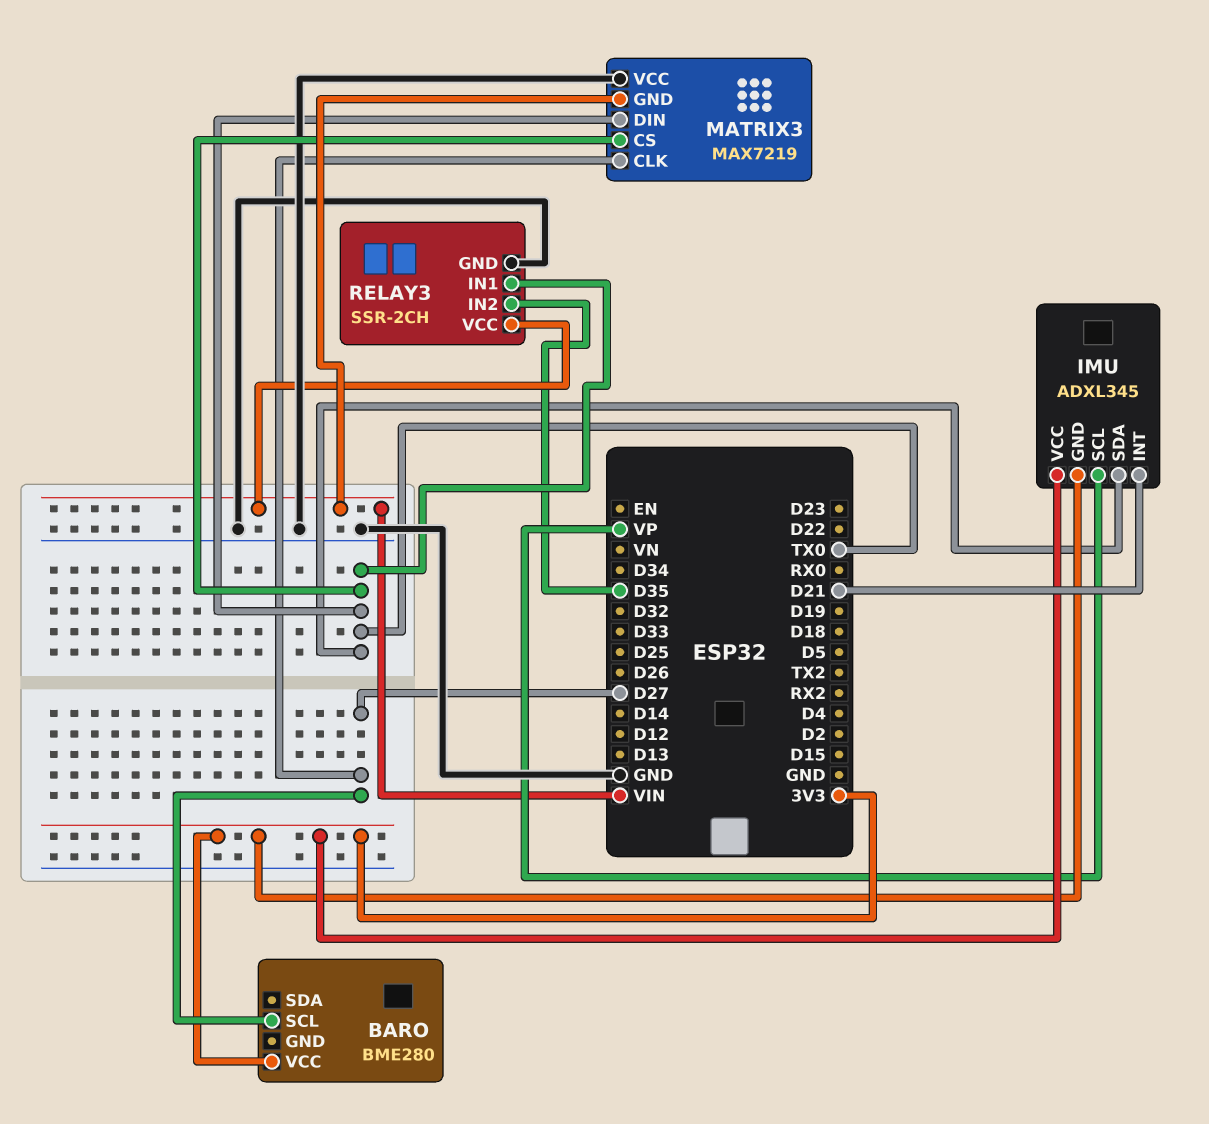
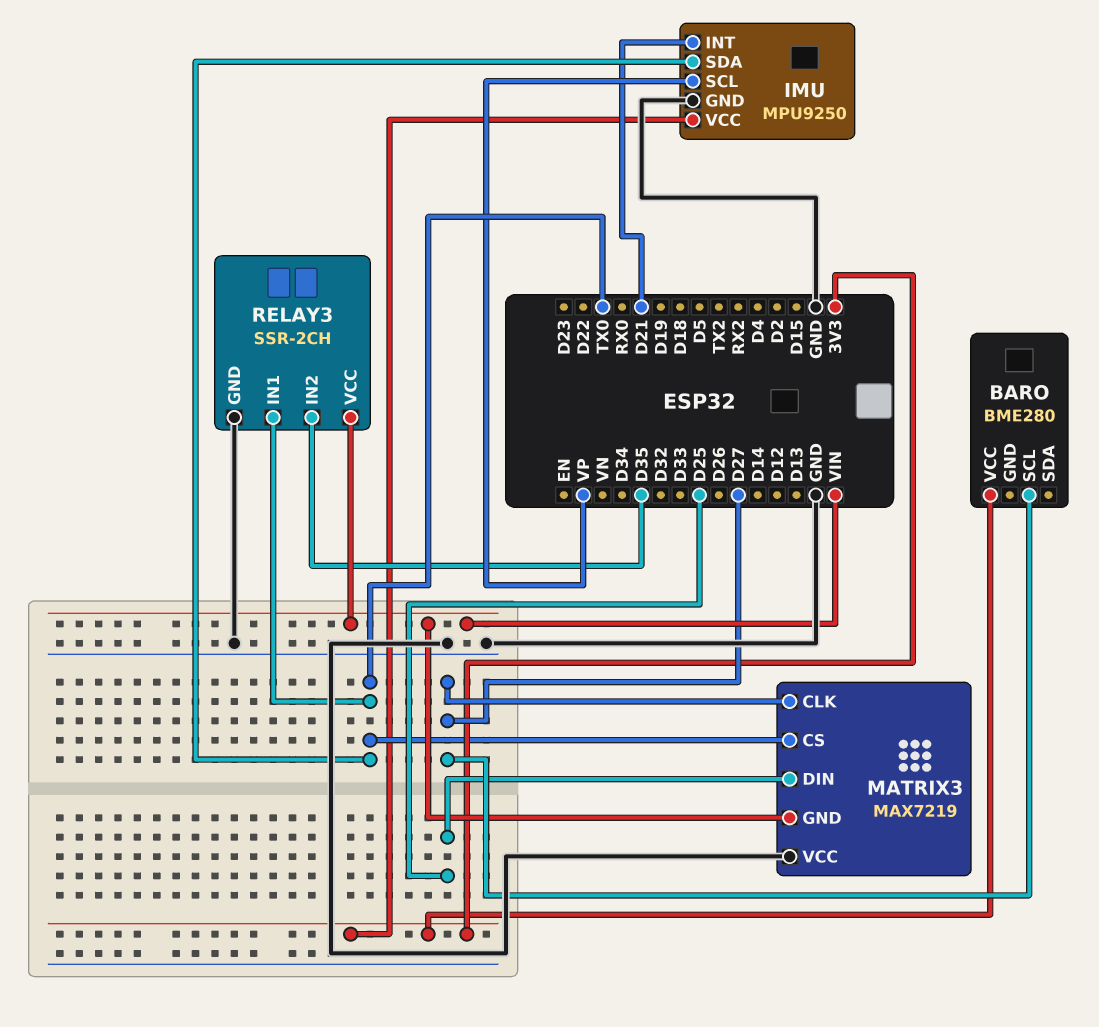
IMU: ADXL345 -> MPU9250
IMU pin GND: 3V3 -> GND
MATRIX3 pin DIN: TX0 -> D25

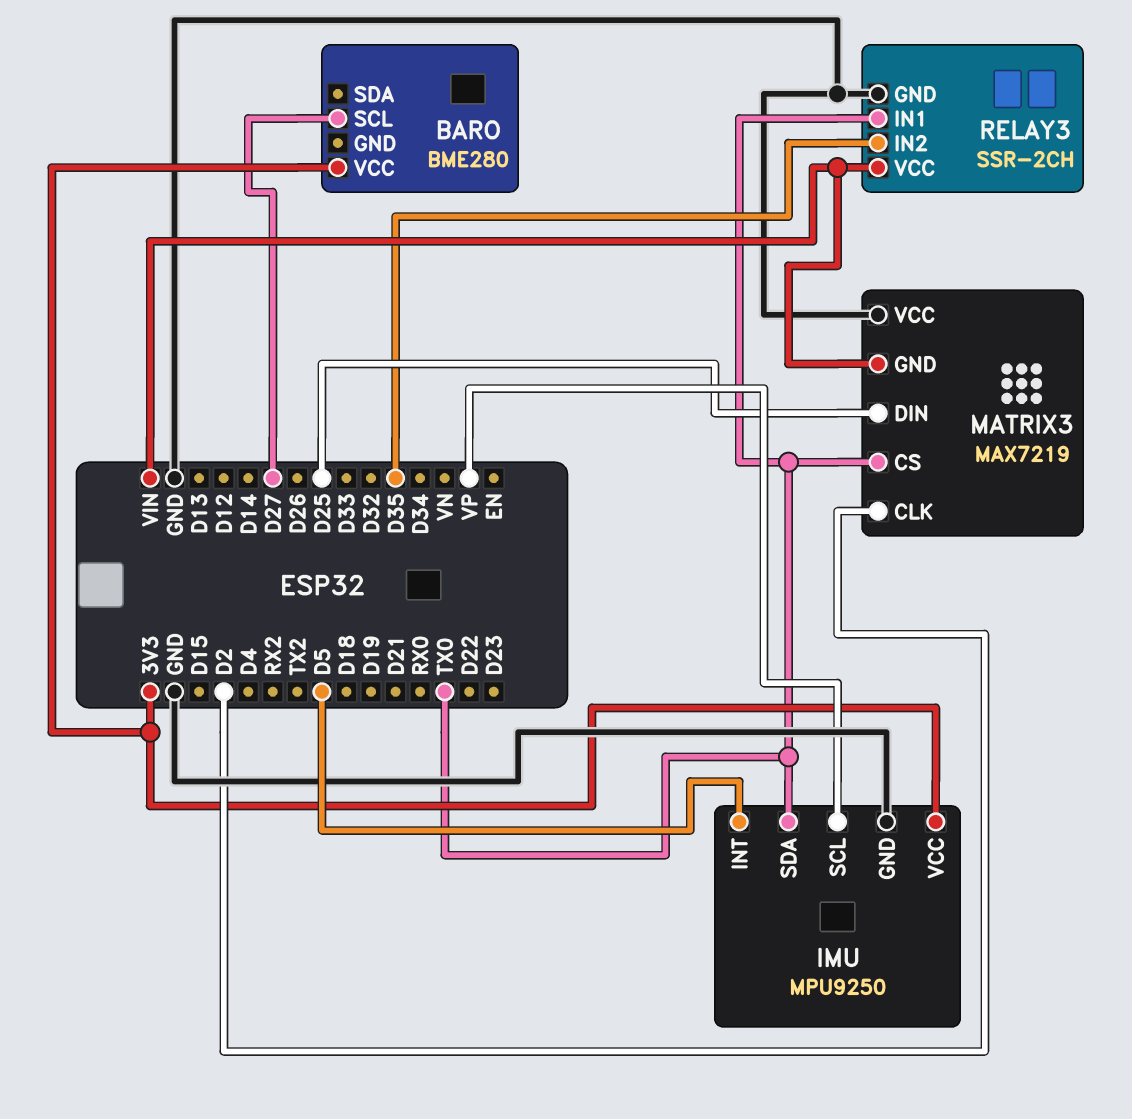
IMU pin INT: D21 -> D5
MATRIX3 pin CLK: D27 -> D2

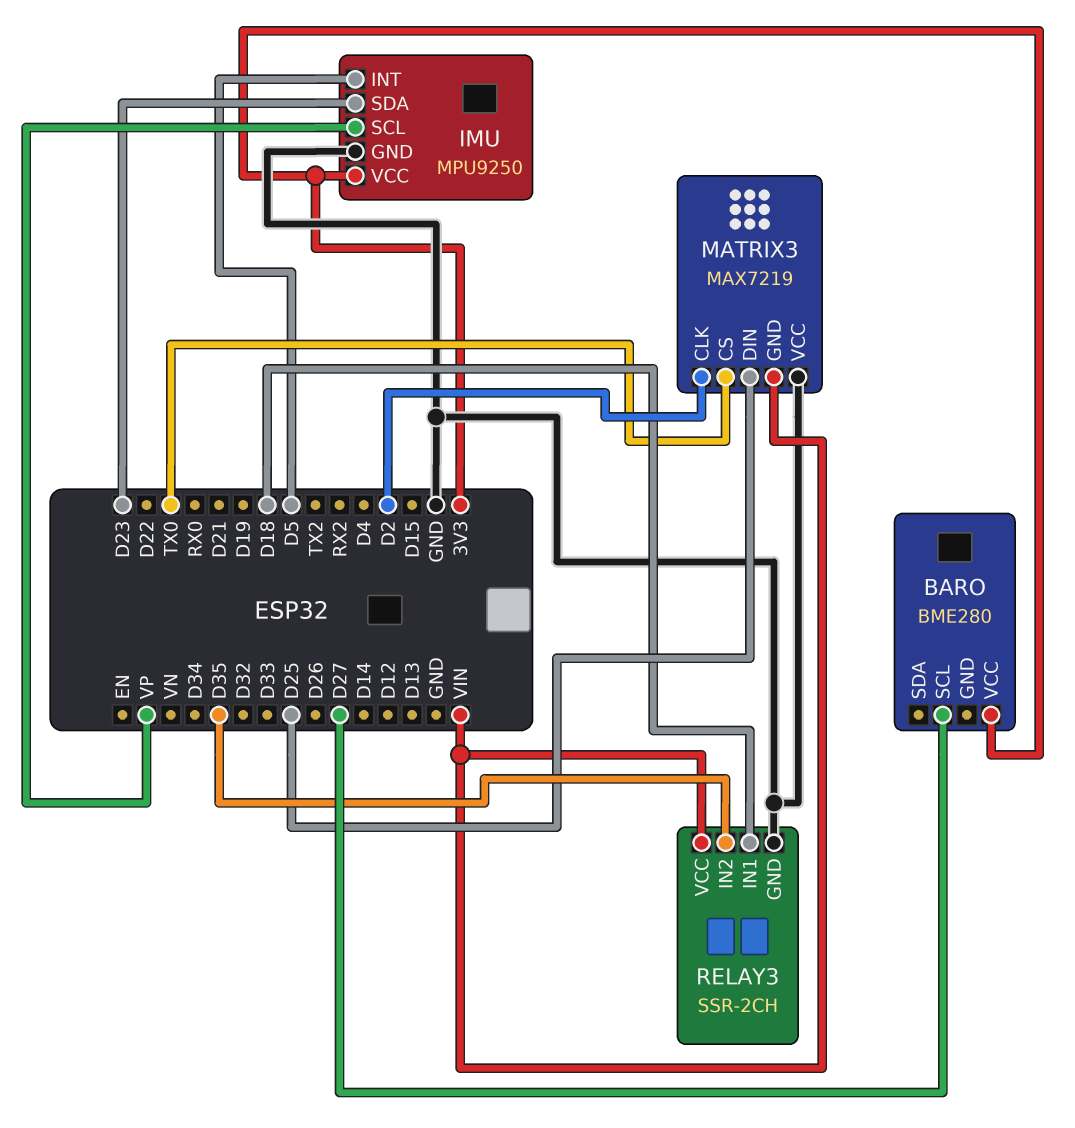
IMU pin SDA: TX0 -> D23
RELAY3 pin IN1: TX0 -> D18

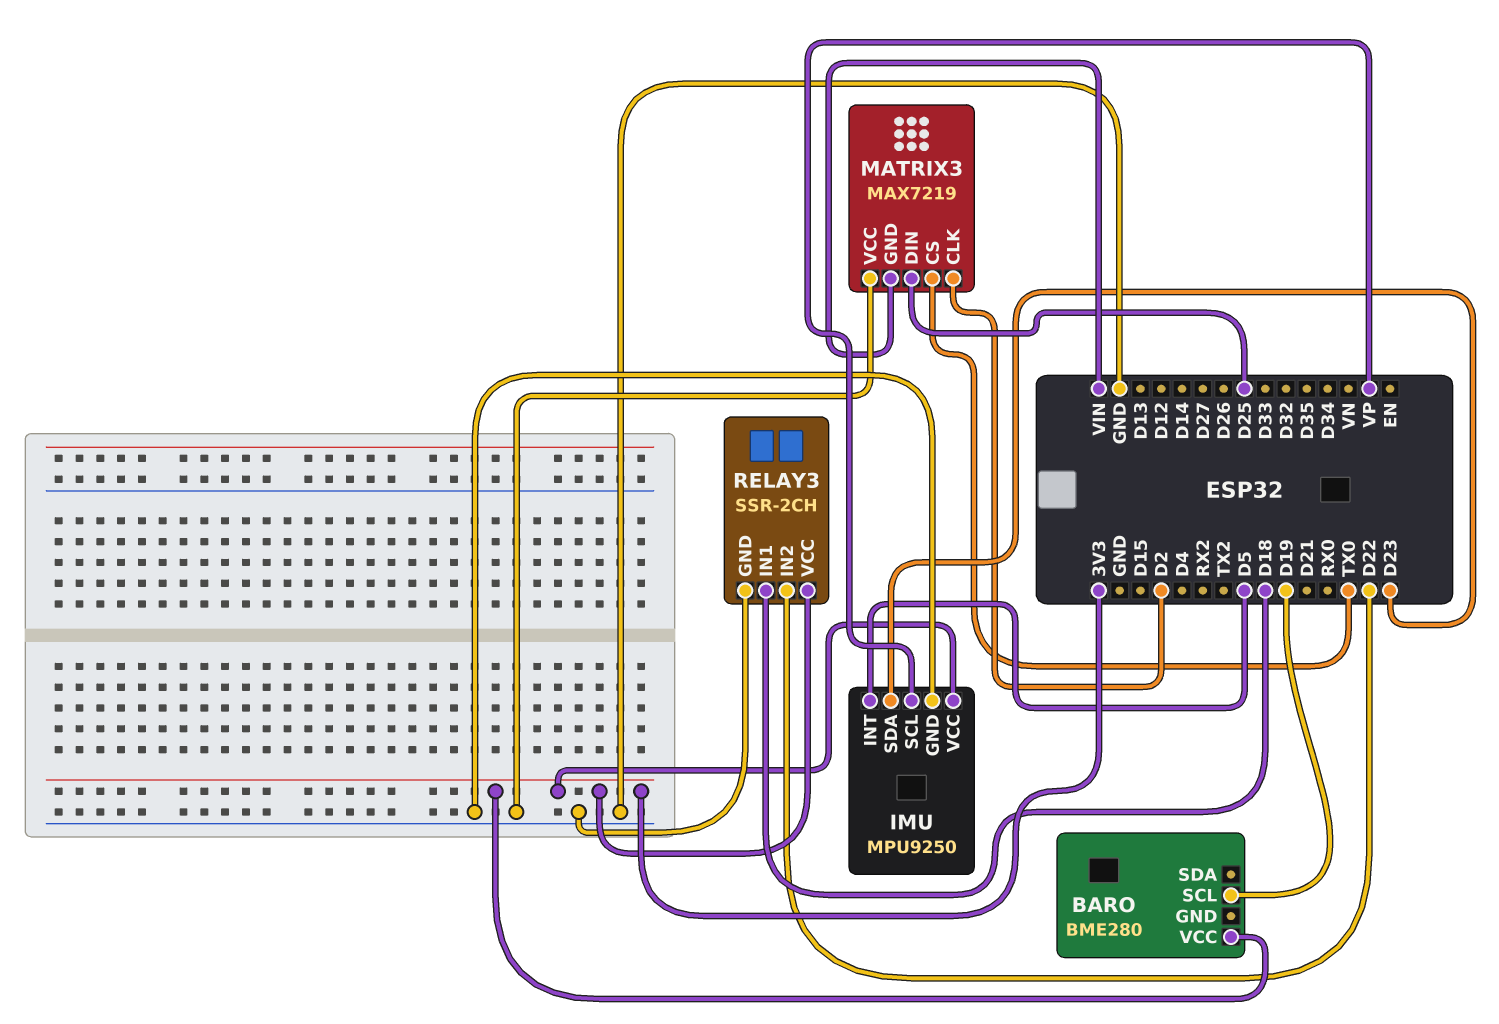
BARO pin SCL: D27 -> D19
RELAY3 pin IN2: D35 -> D22
RELAY3 pin VCC: VIN -> 3V3

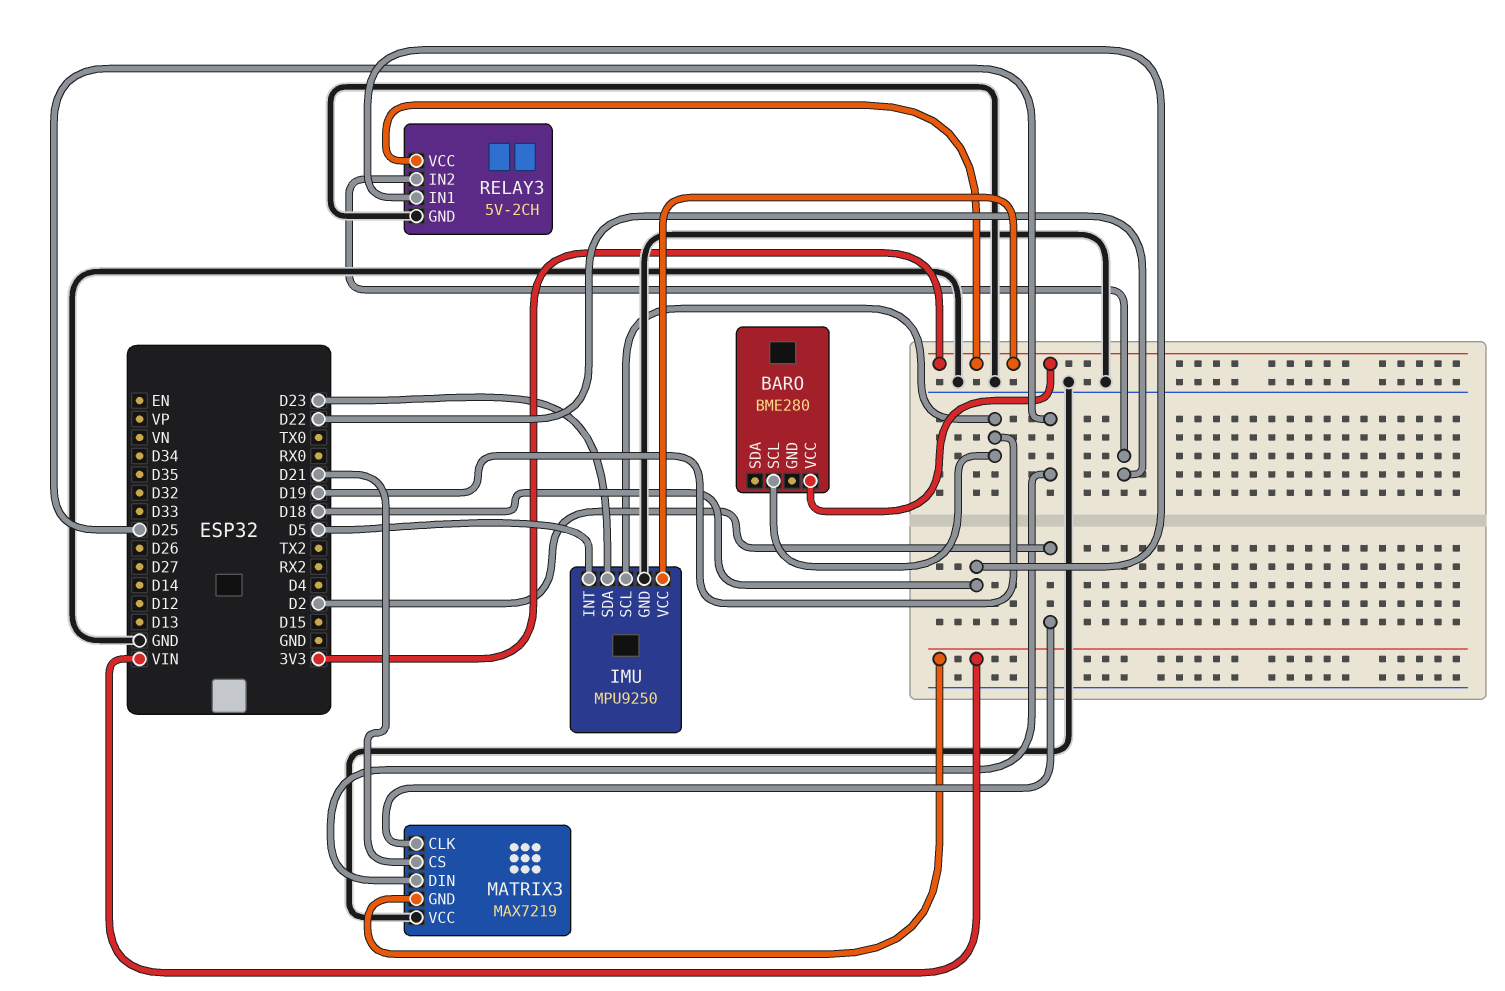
IMU pin SCL: VP -> D19
MATRIX3 pin CS: TX0 -> D21
RELAY3: SSR-2CH -> 5V-2CH

